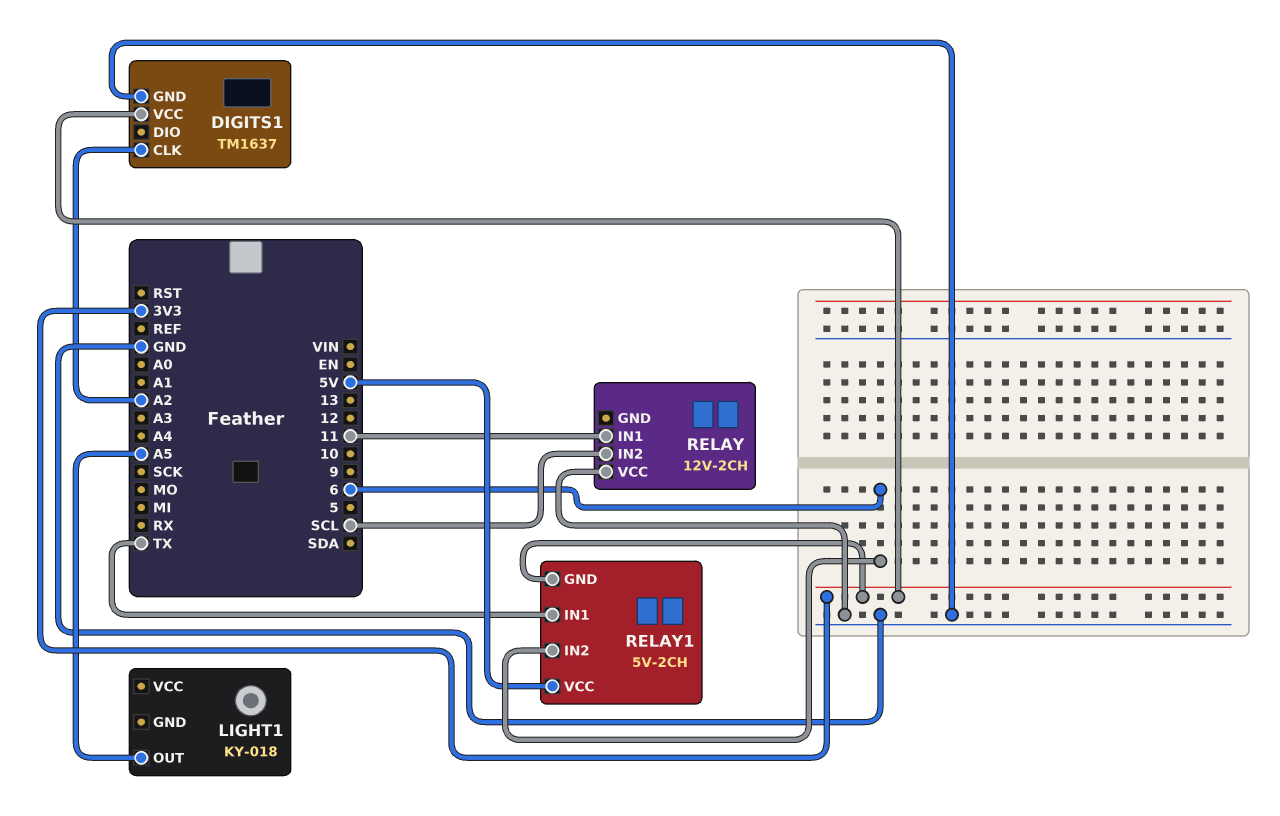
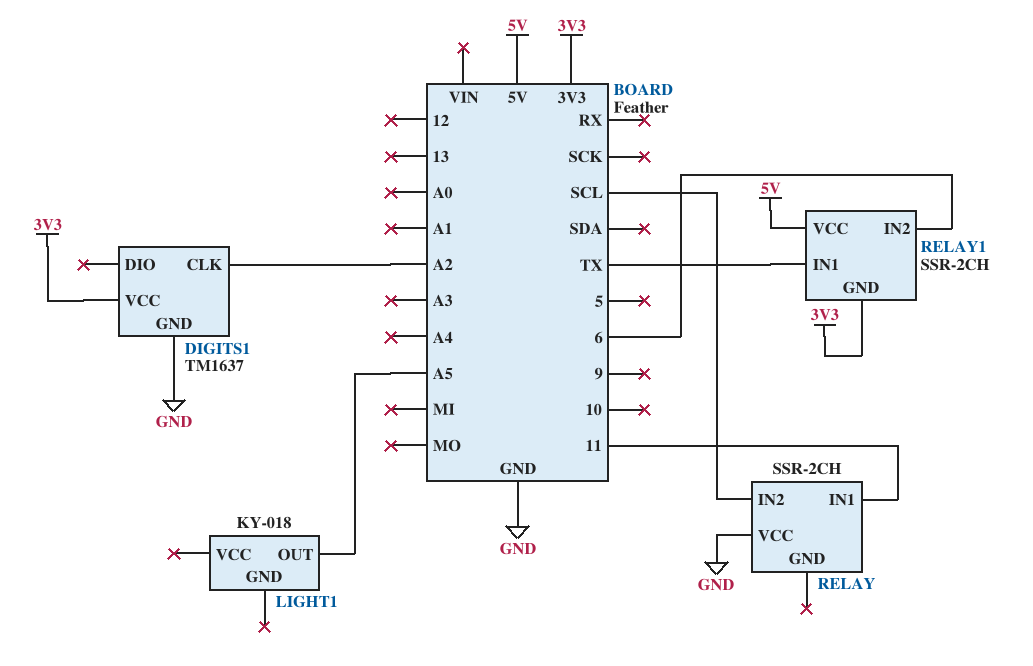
RELAY: 12V-2CH -> SSR-2CH
RELAY1: 5V-2CH -> SSR-2CH

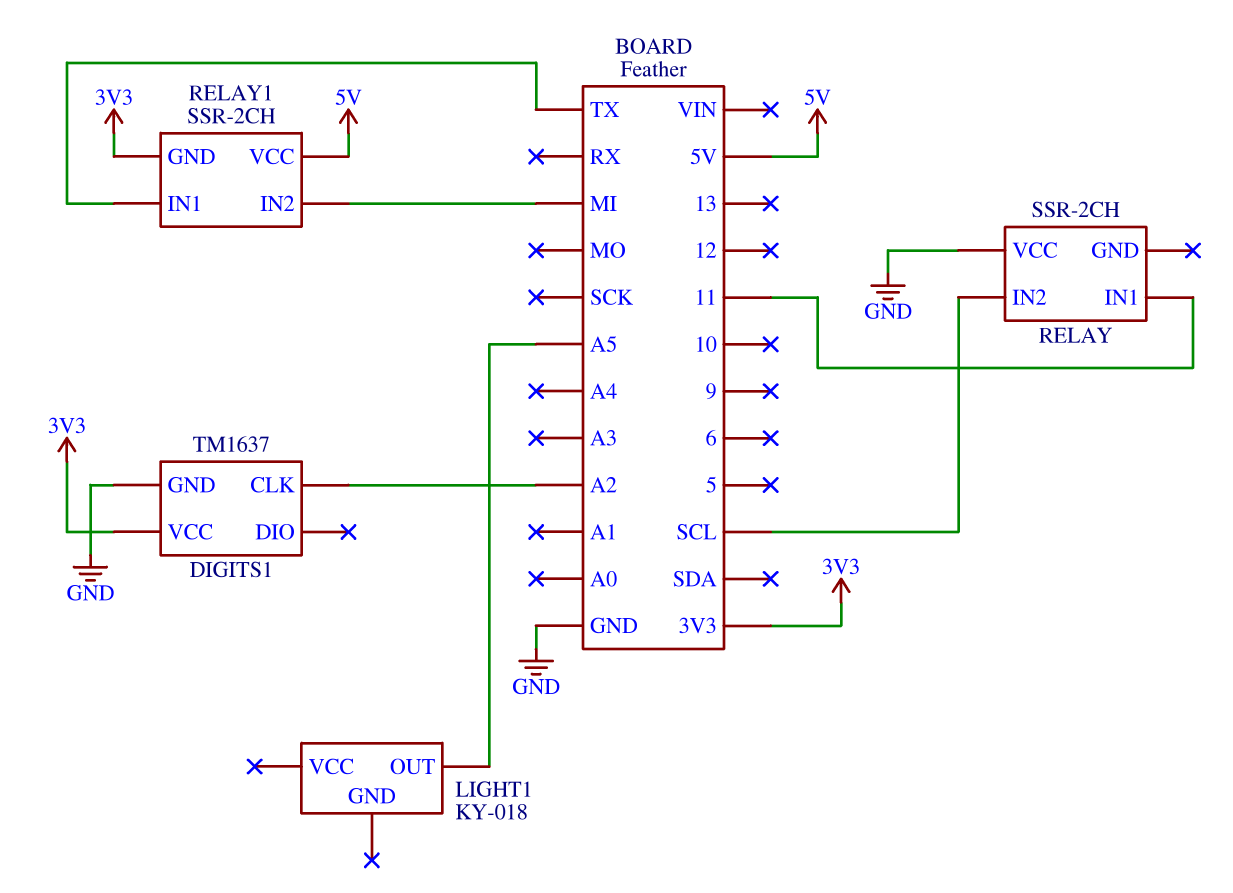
RELAY1 pin IN2: 6 -> MI

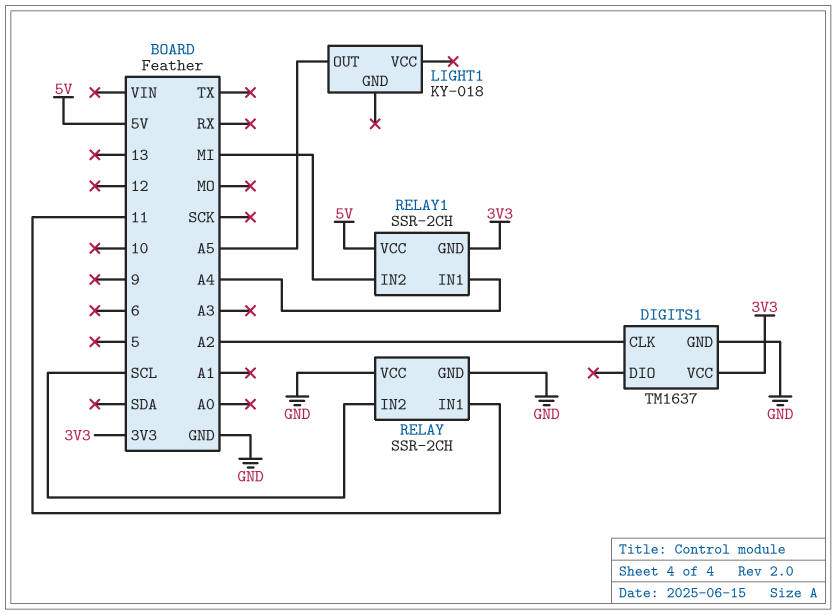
RELAY pin GND: none -> GND
RELAY1 pin IN1: TX -> A4

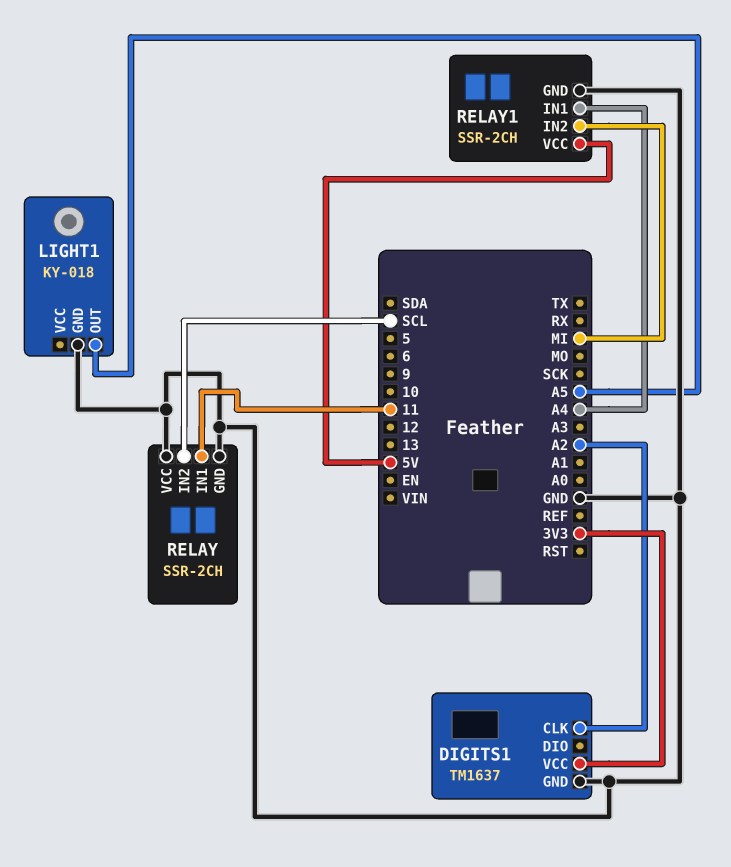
LIGHT1 pin GND: none -> GND
RELAY1 pin GND: 3V3 -> GND

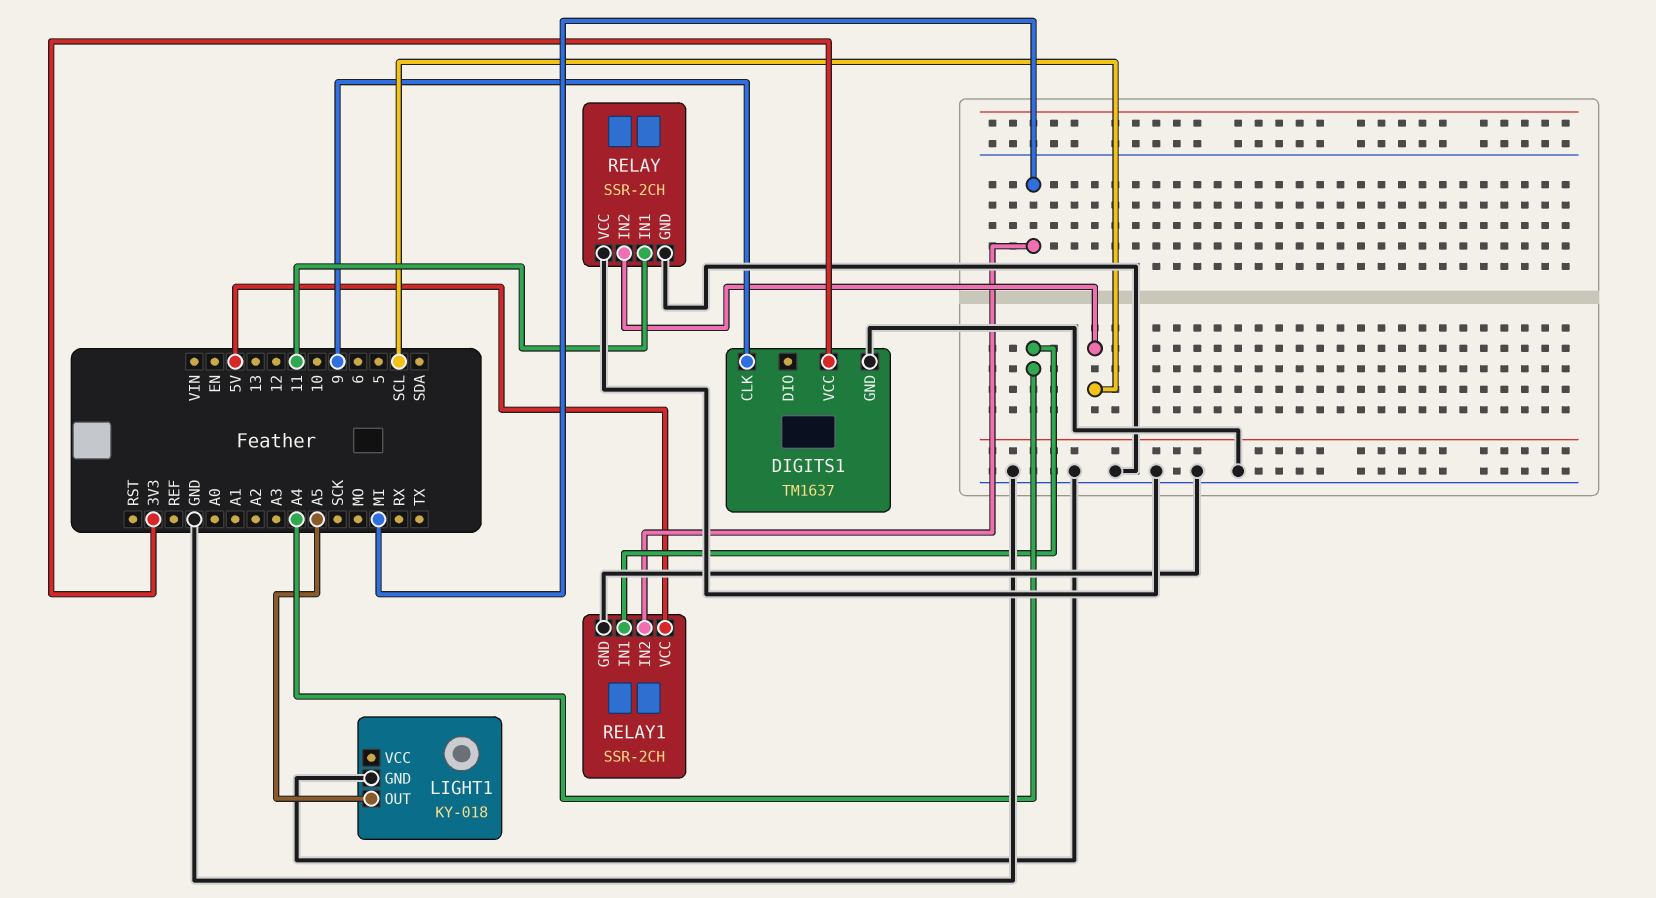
DIGITS1 pin CLK: A2 -> 9

